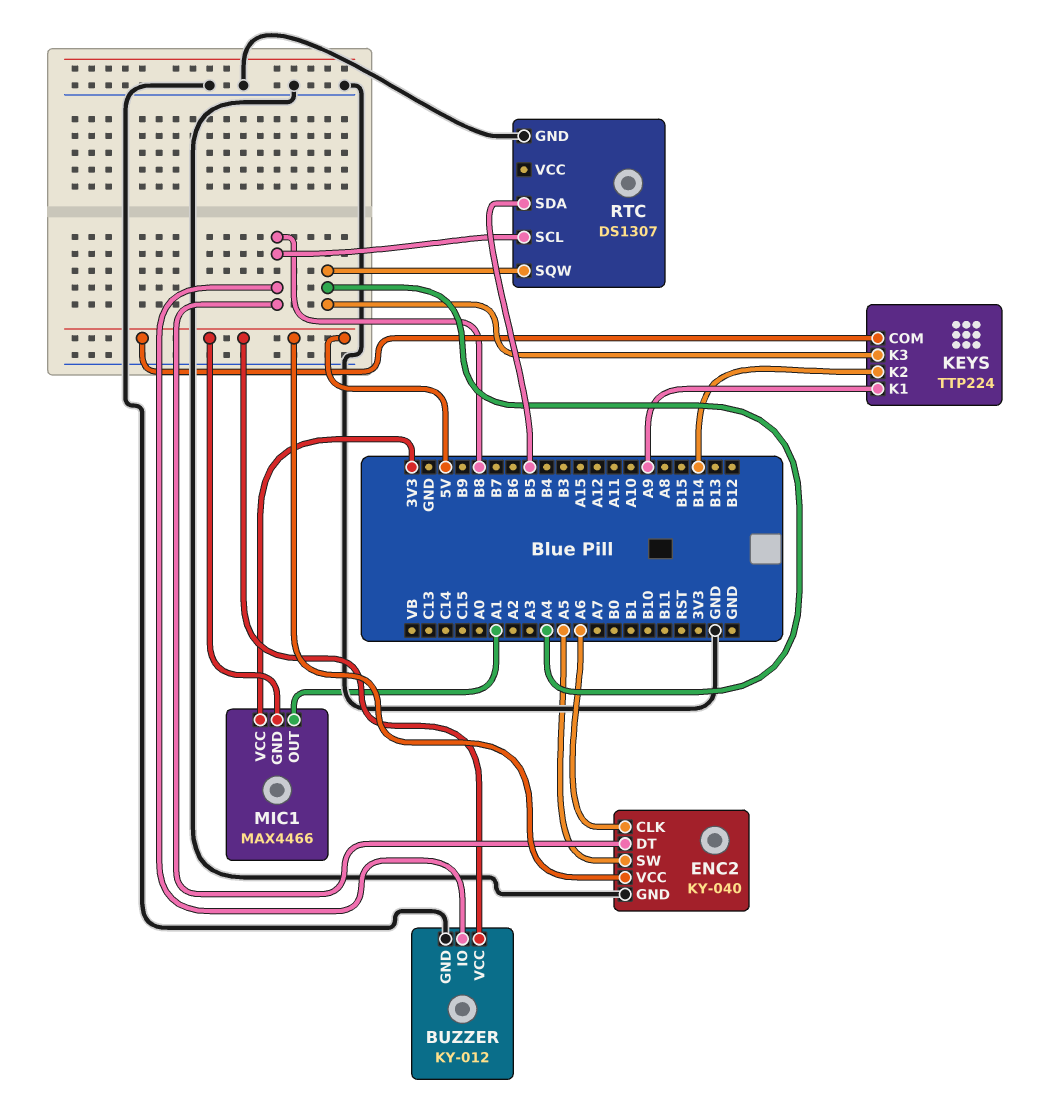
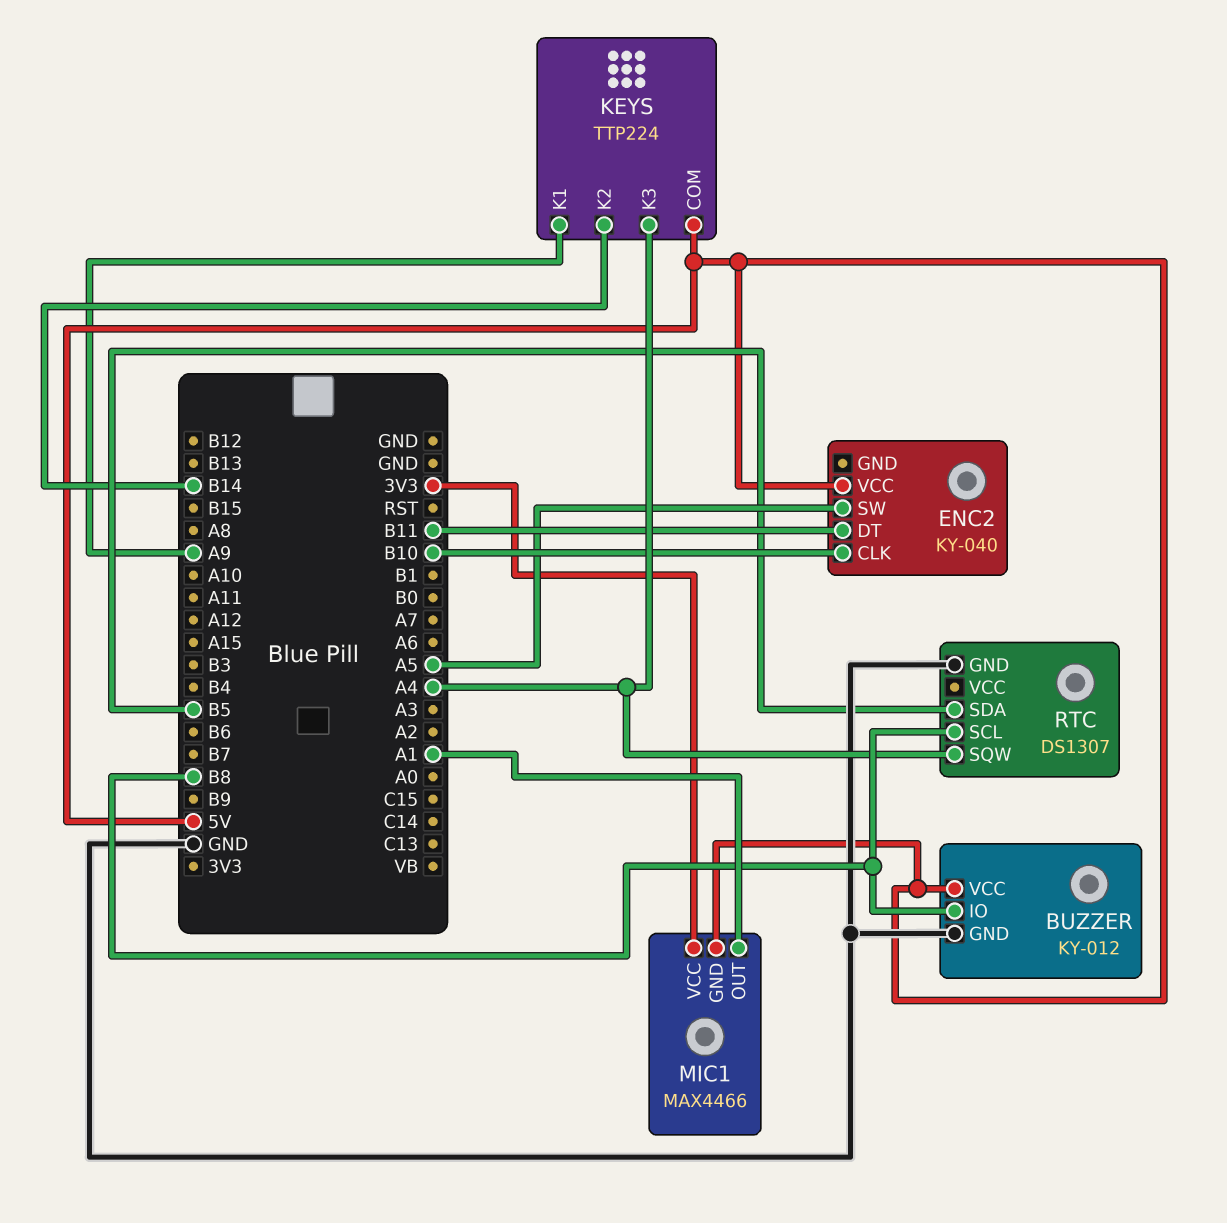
ENC2 pin CLK: A6 -> B10
ENC2 pin DT: B8 -> B11
ENC2 pin GND: GND -> none

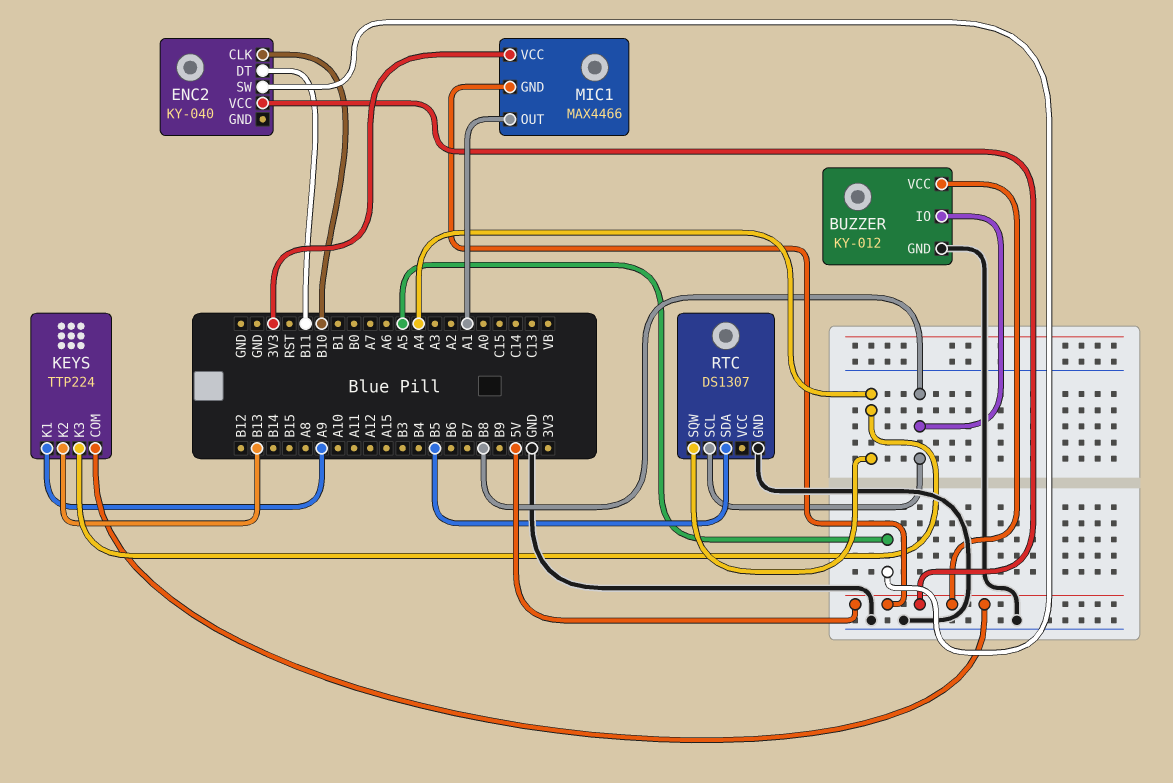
KEYS pin K2: B14 -> B13

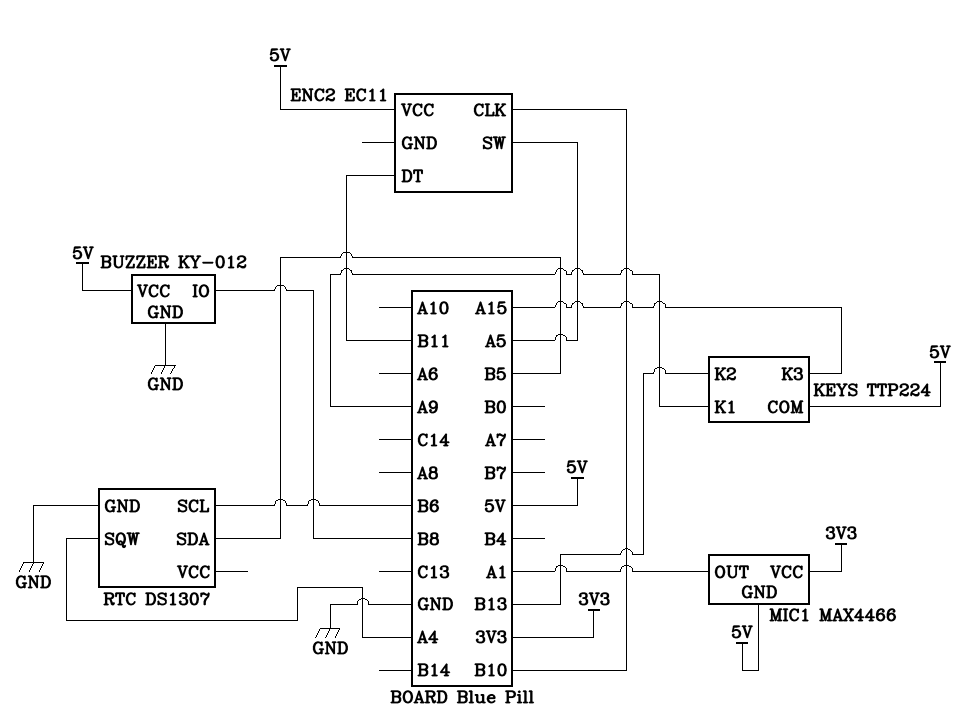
ENC2: KY-040 -> EC11
KEYS pin K3: A4 -> A15
RTC pin SCL: B8 -> B6

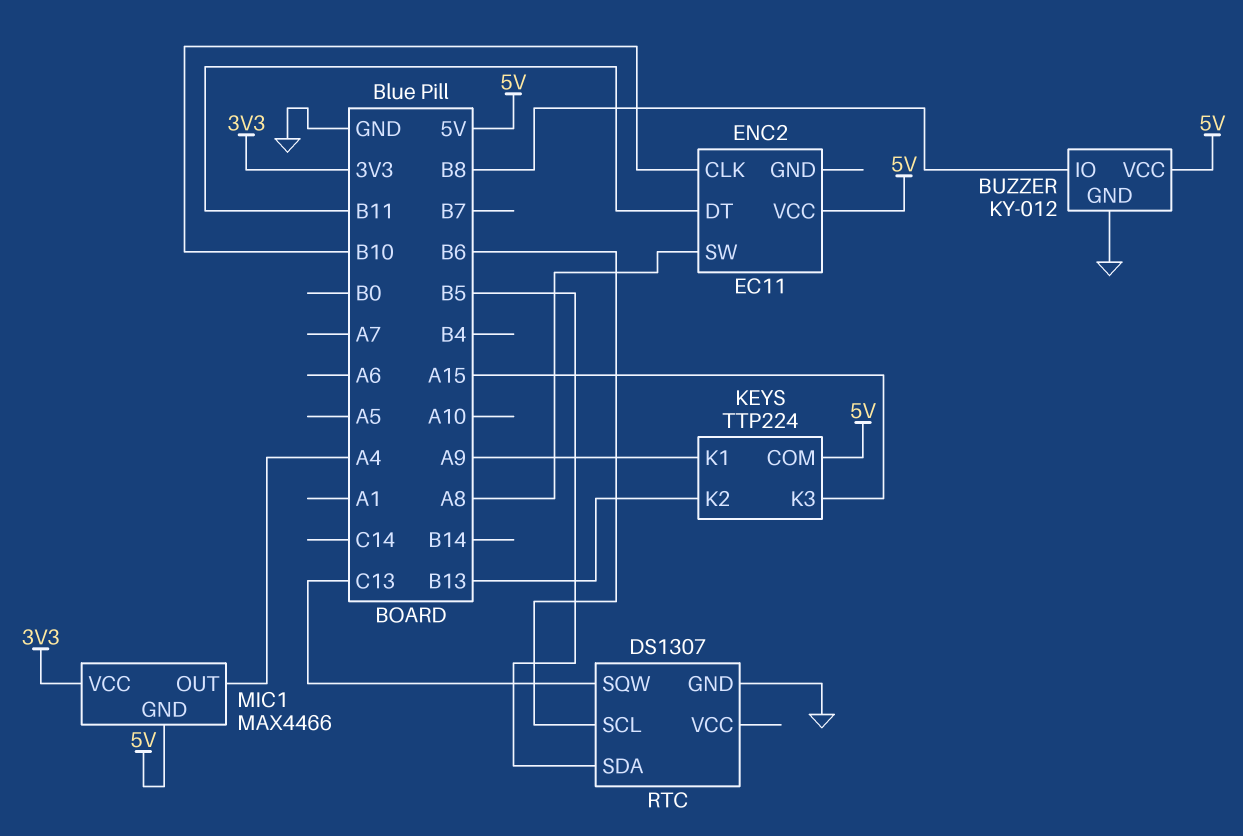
ENC2 pin SW: A5 -> A8
MIC1 pin OUT: A1 -> A4
RTC pin SQW: A4 -> C13

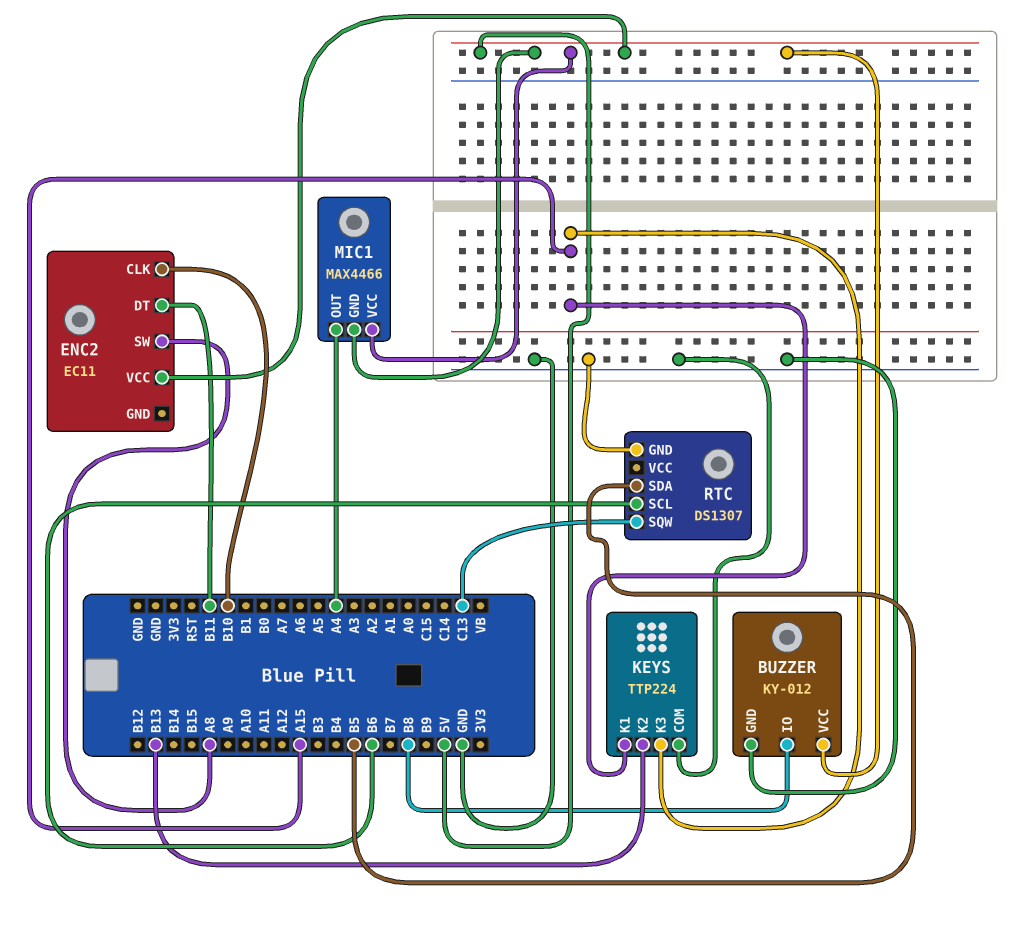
KEYS pin COM: 5V -> GND
KEYS pin K1: A9 -> A15
MIC1 pin VCC: 3V3 -> 5V

